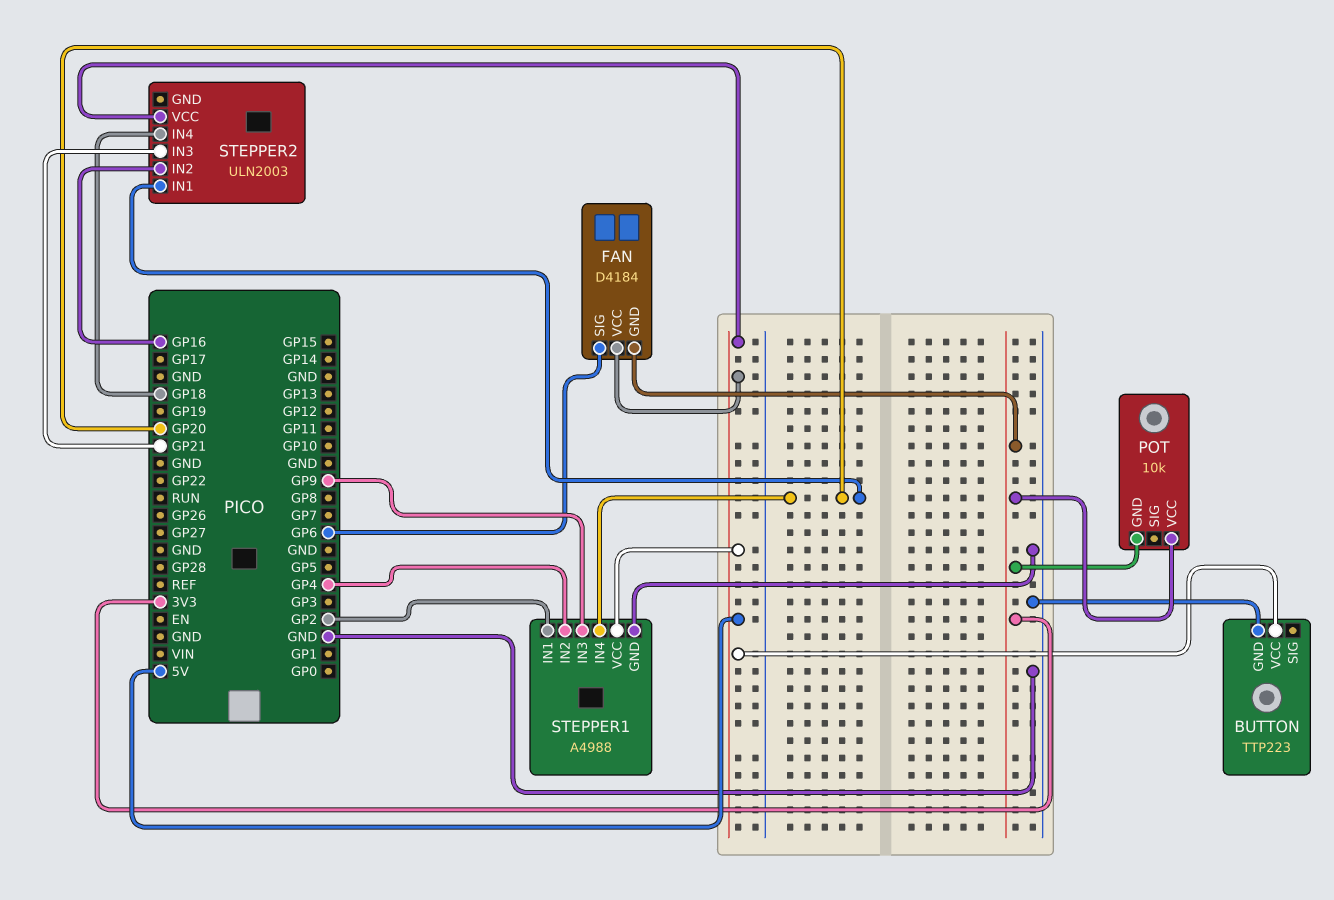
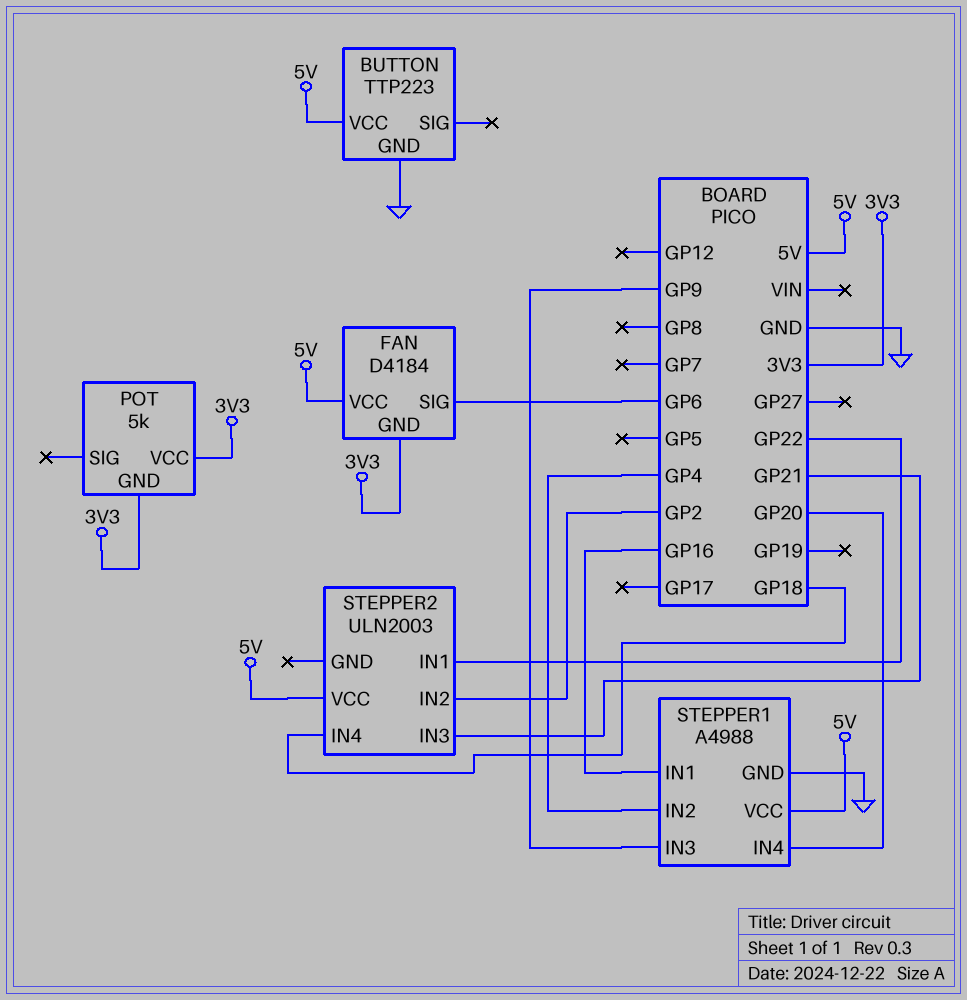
POT: 10k -> 5k
STEPPER1 pin IN1: GP2 -> GP16
STEPPER2 pin IN1: GP20 -> GP22
STEPPER2 pin IN2: GP16 -> GP2

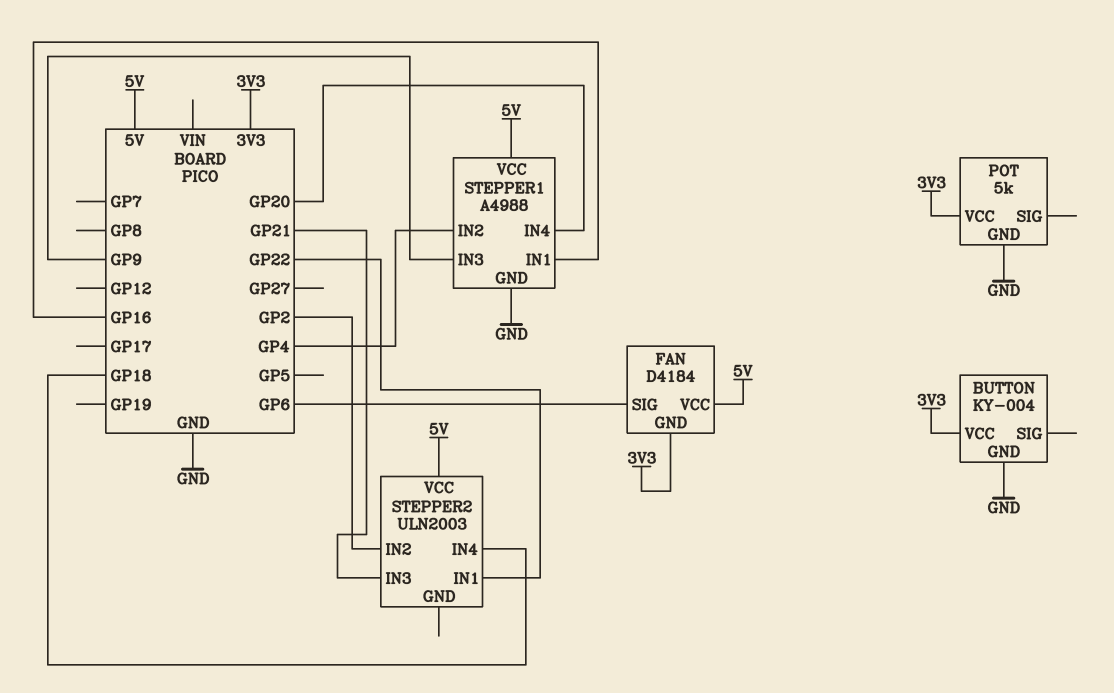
BUTTON: TTP223 -> KY-004
BUTTON pin VCC: 5V -> 3V3
POT pin GND: 3V3 -> GND

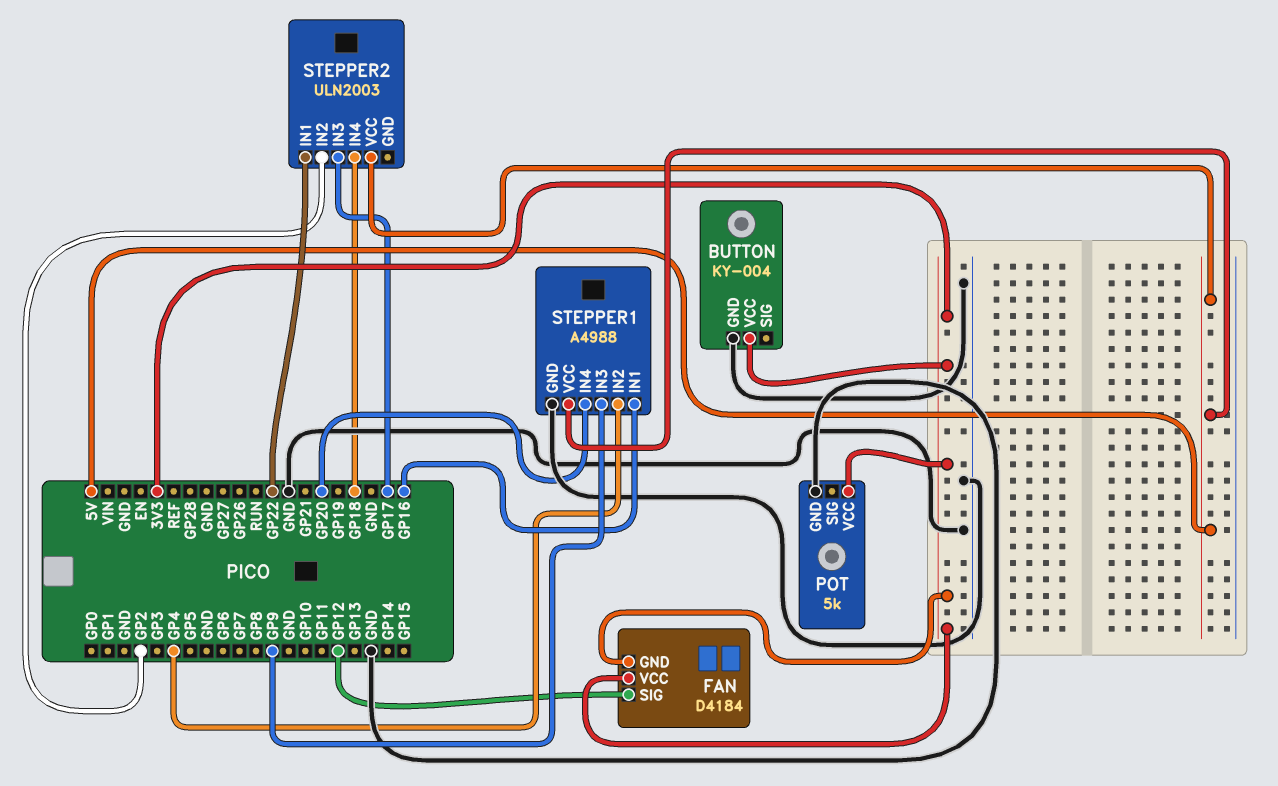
FAN pin SIG: GP6 -> GP12
FAN pin VCC: 5V -> 3V3
STEPPER2 pin IN3: GP21 -> GP17

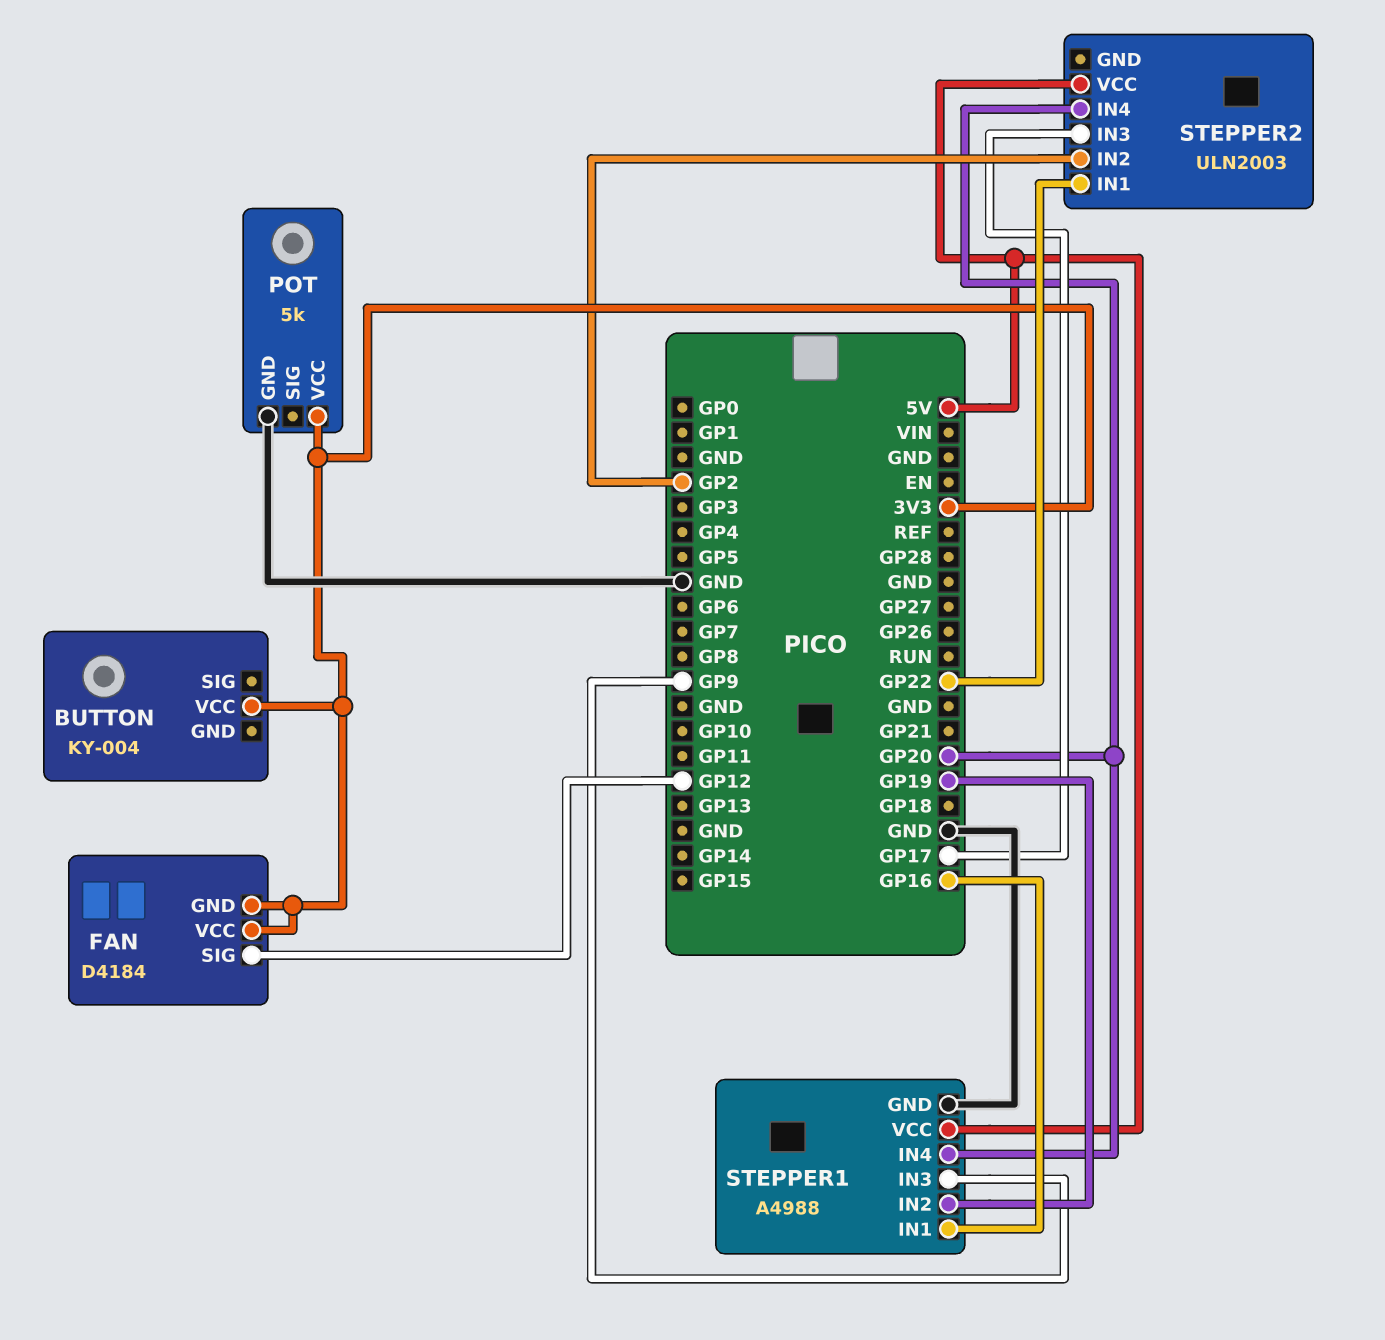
BUTTON pin GND: GND -> none
STEPPER1 pin IN2: GP4 -> GP19
STEPPER2 pin IN4: GP18 -> GP20

